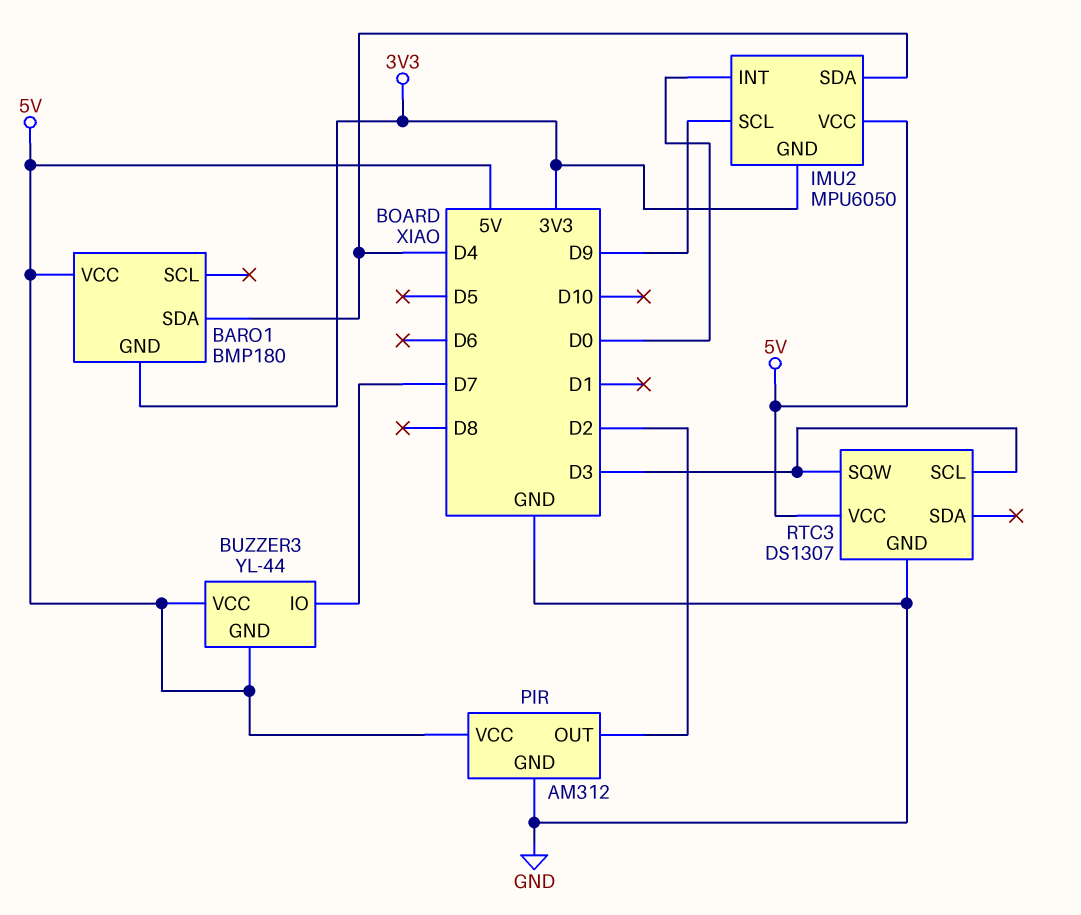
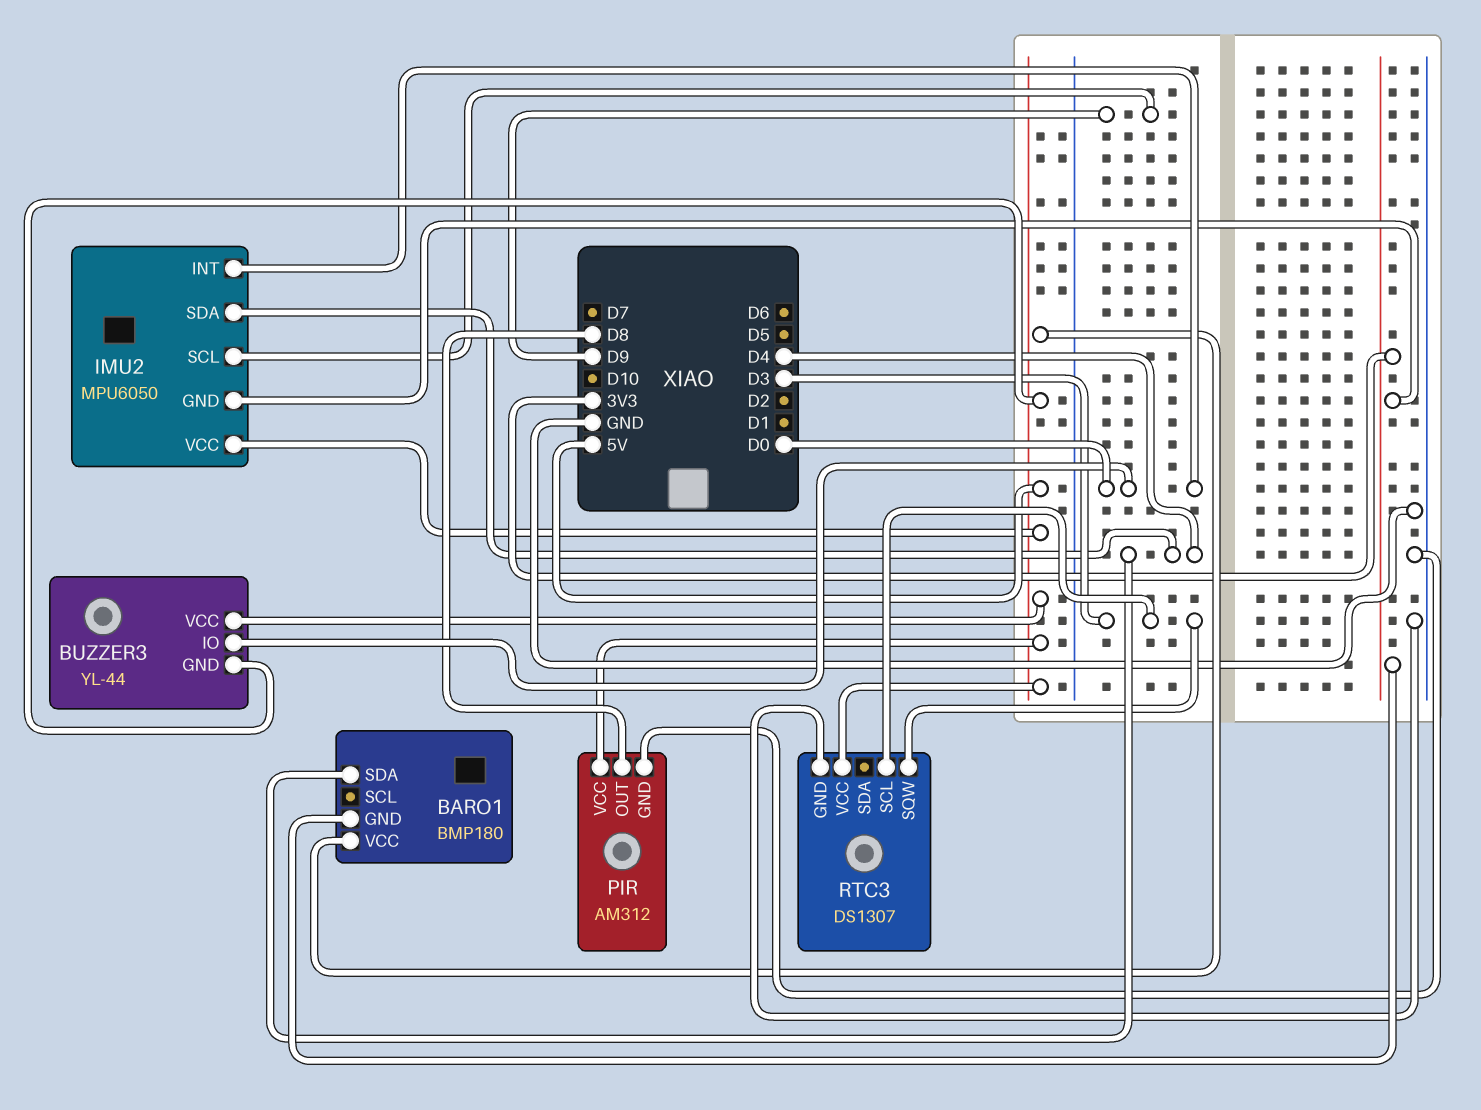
BUZZER3 pin IO: D7 -> D0
PIR pin OUT: D2 -> D8

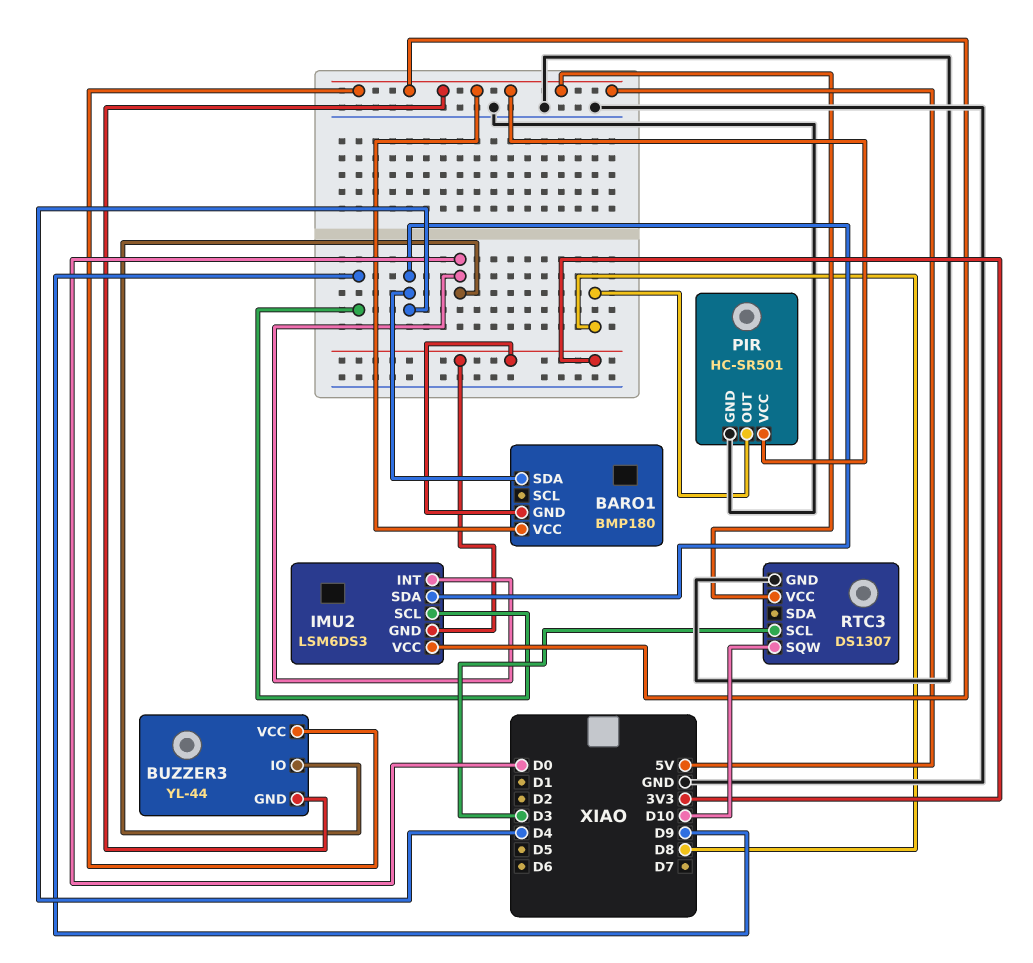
IMU2: MPU6050 -> LSM6DS3
PIR: AM312 -> HC-SR501
RTC3 pin SQW: D3 -> D10

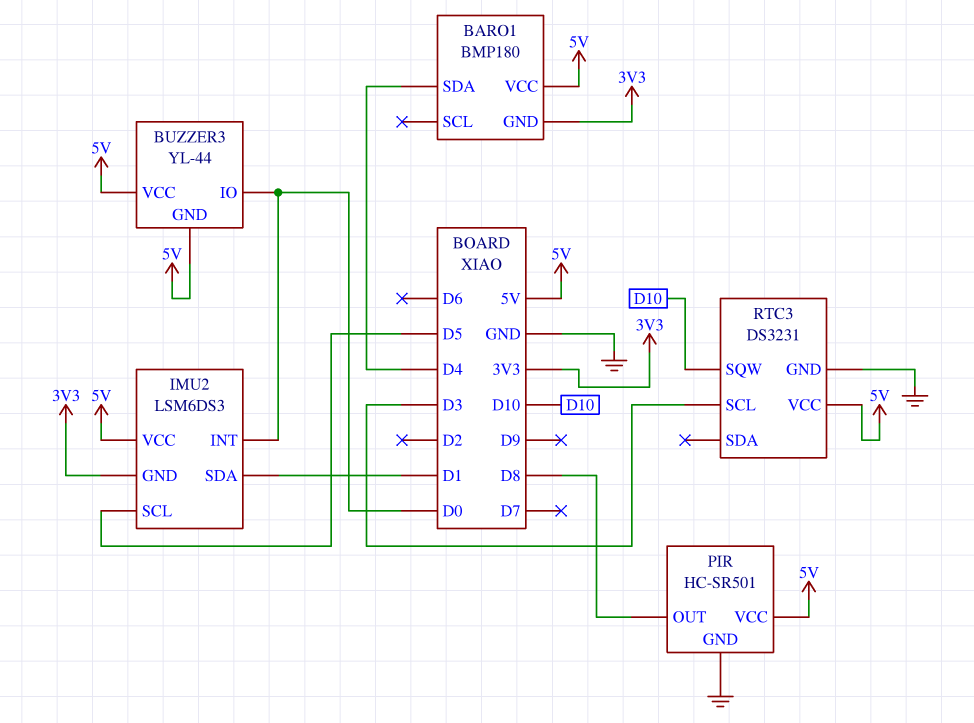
IMU2 pin SCL: D9 -> D5
IMU2 pin SDA: D4 -> D1
RTC3: DS1307 -> DS3231

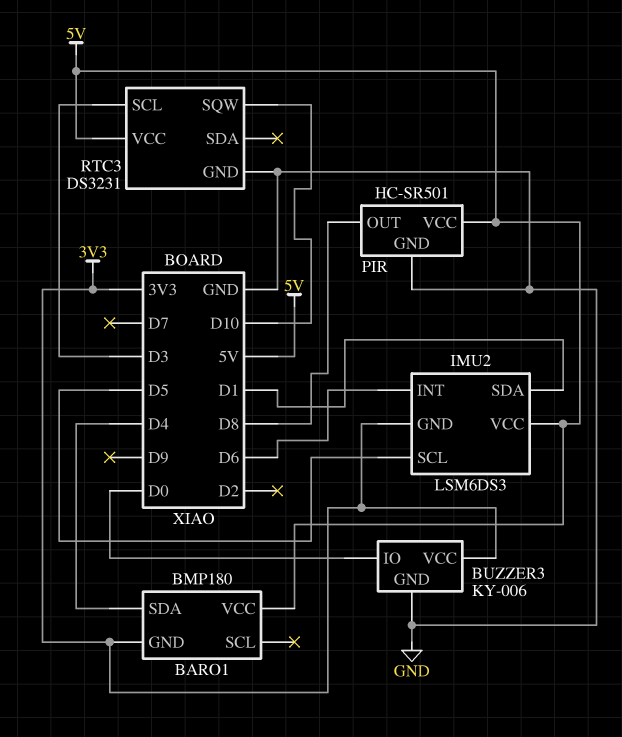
BUZZER3: YL-44 -> KY-006
BUZZER3 pin GND: 5V -> GND
BUZZER3 pin VCC: 5V -> 3V3
IMU2 pin INT: D0 -> D6

